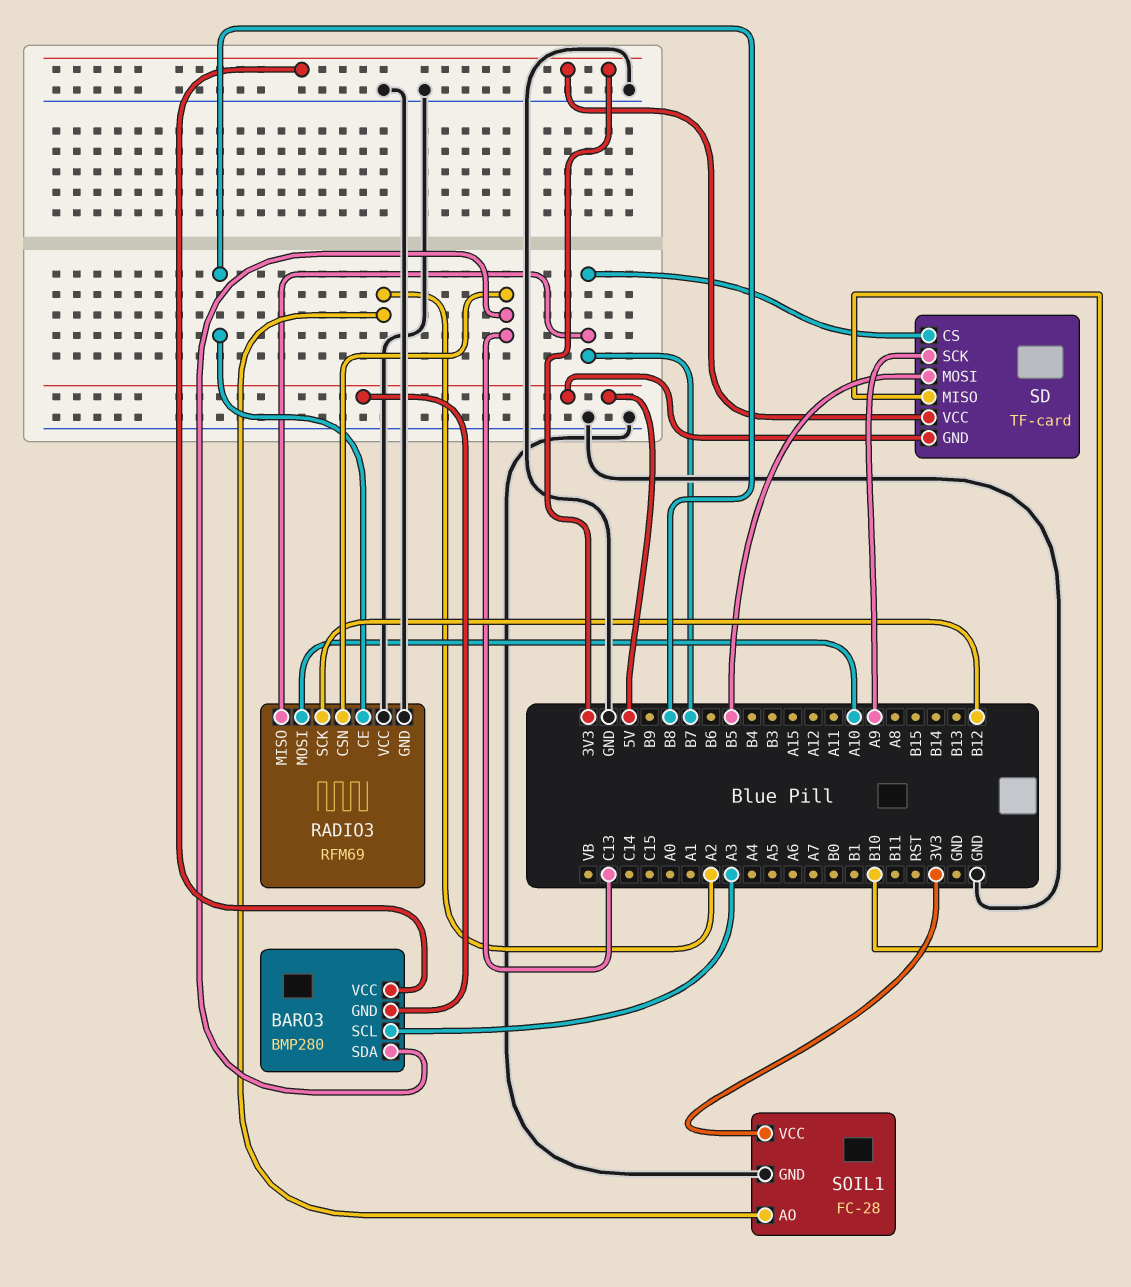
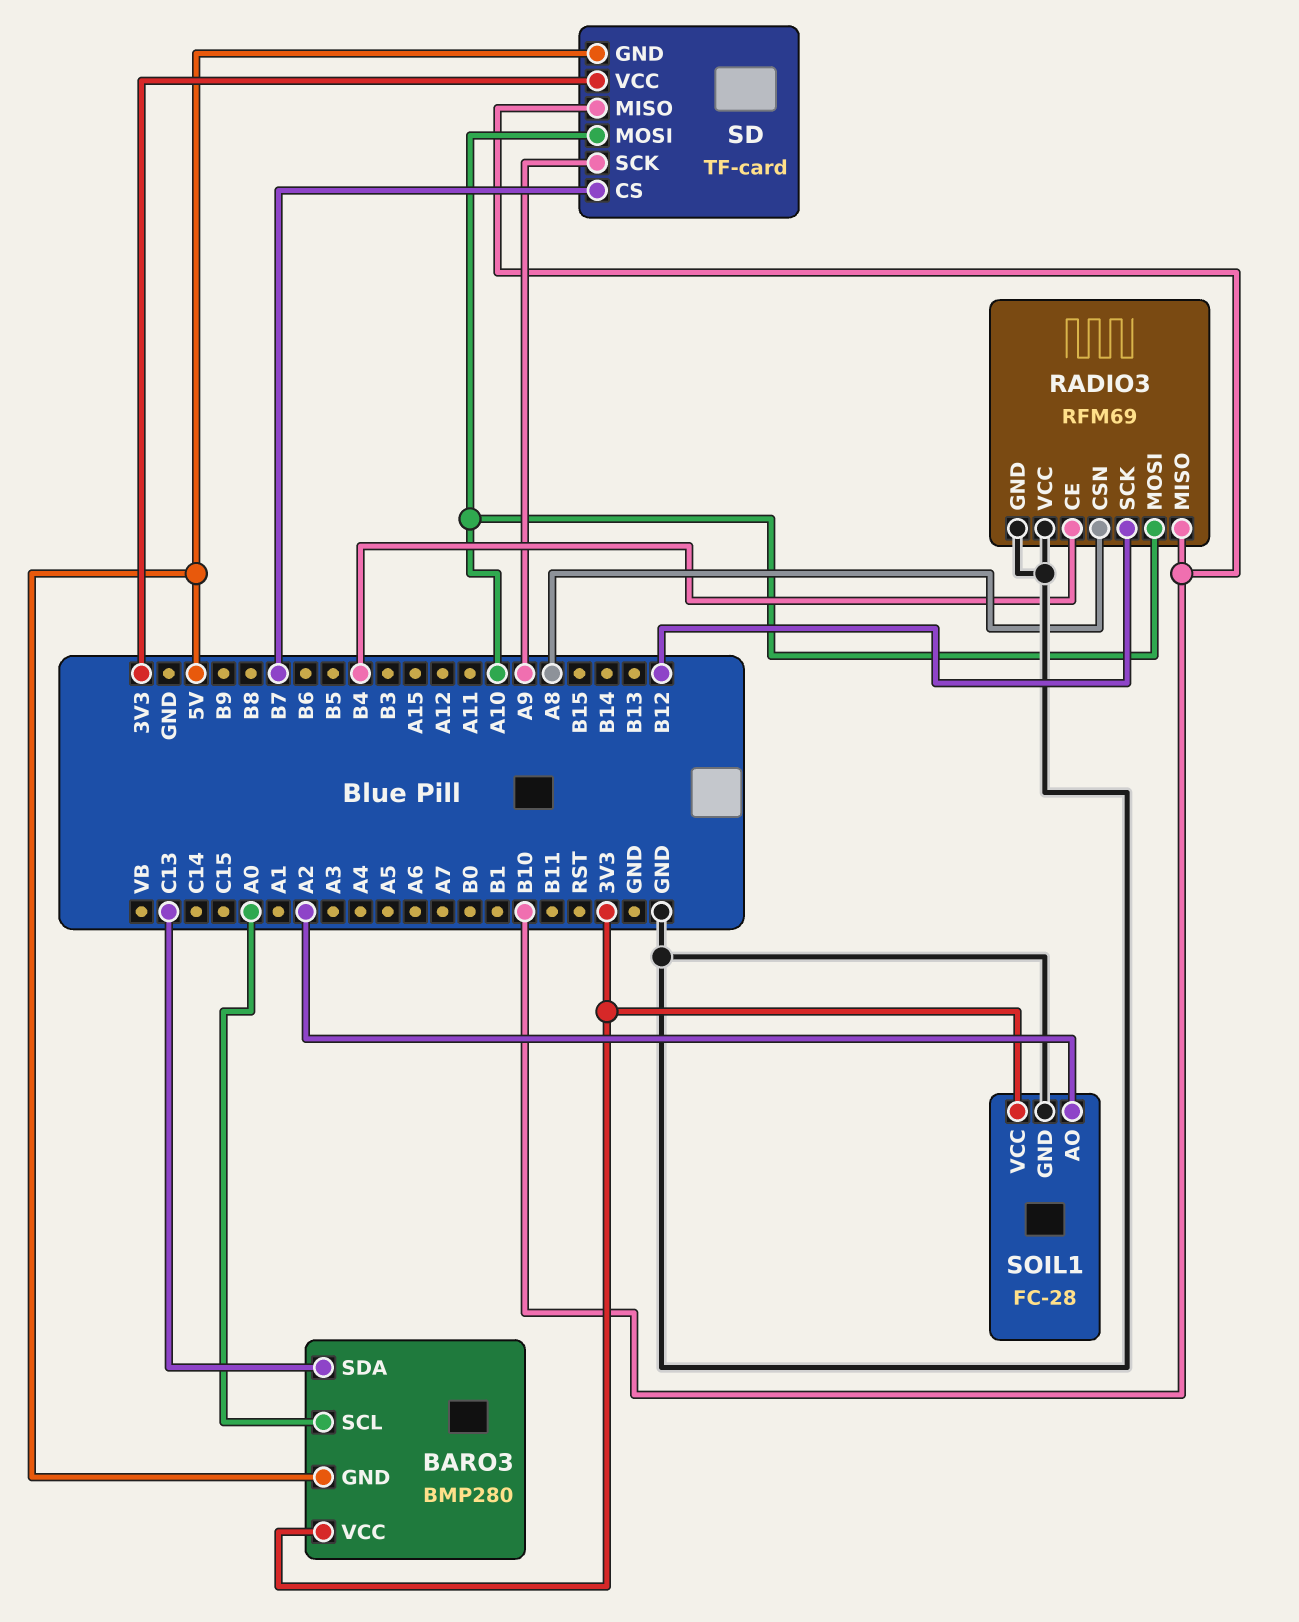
BARO3 pin SCL: A3 -> A0
RADIO3 pin CE: B8 -> B4
RADIO3 pin CSN: C13 -> A8
RADIO3 pin MISO: B7 -> B10
SD pin MOSI: B5 -> A10

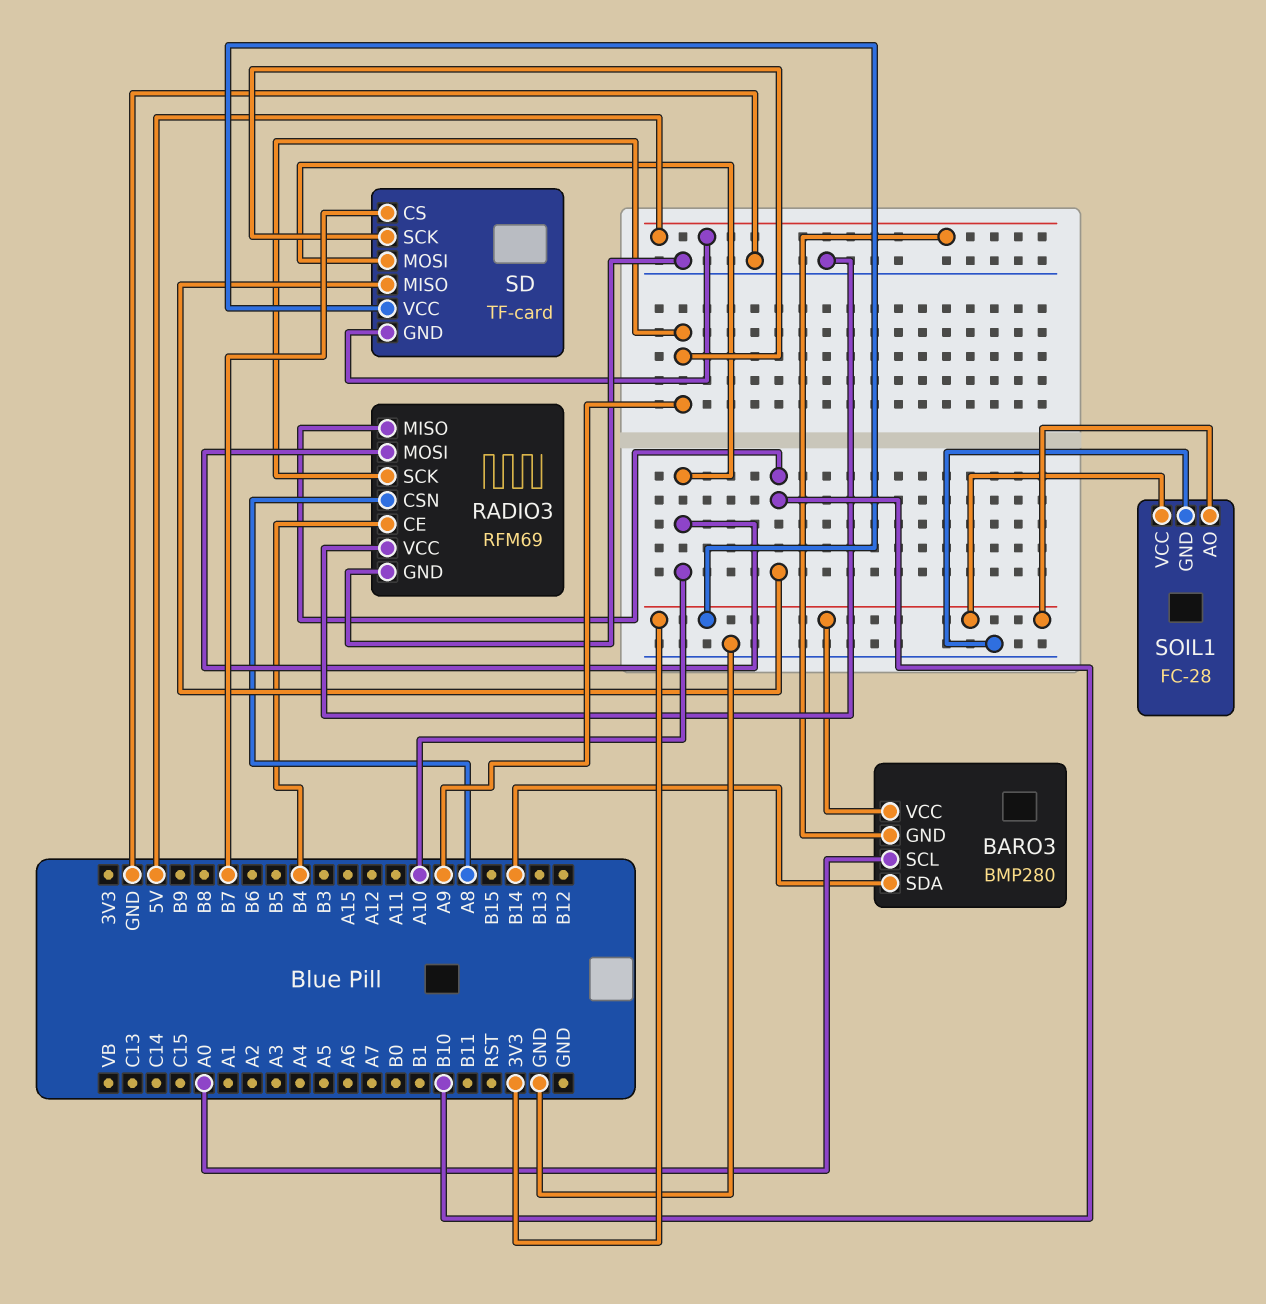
BARO3 pin SDA: C13 -> B14
RADIO3 pin SCK: B12 -> A9
SOIL1 pin AO: A2 -> 3V3

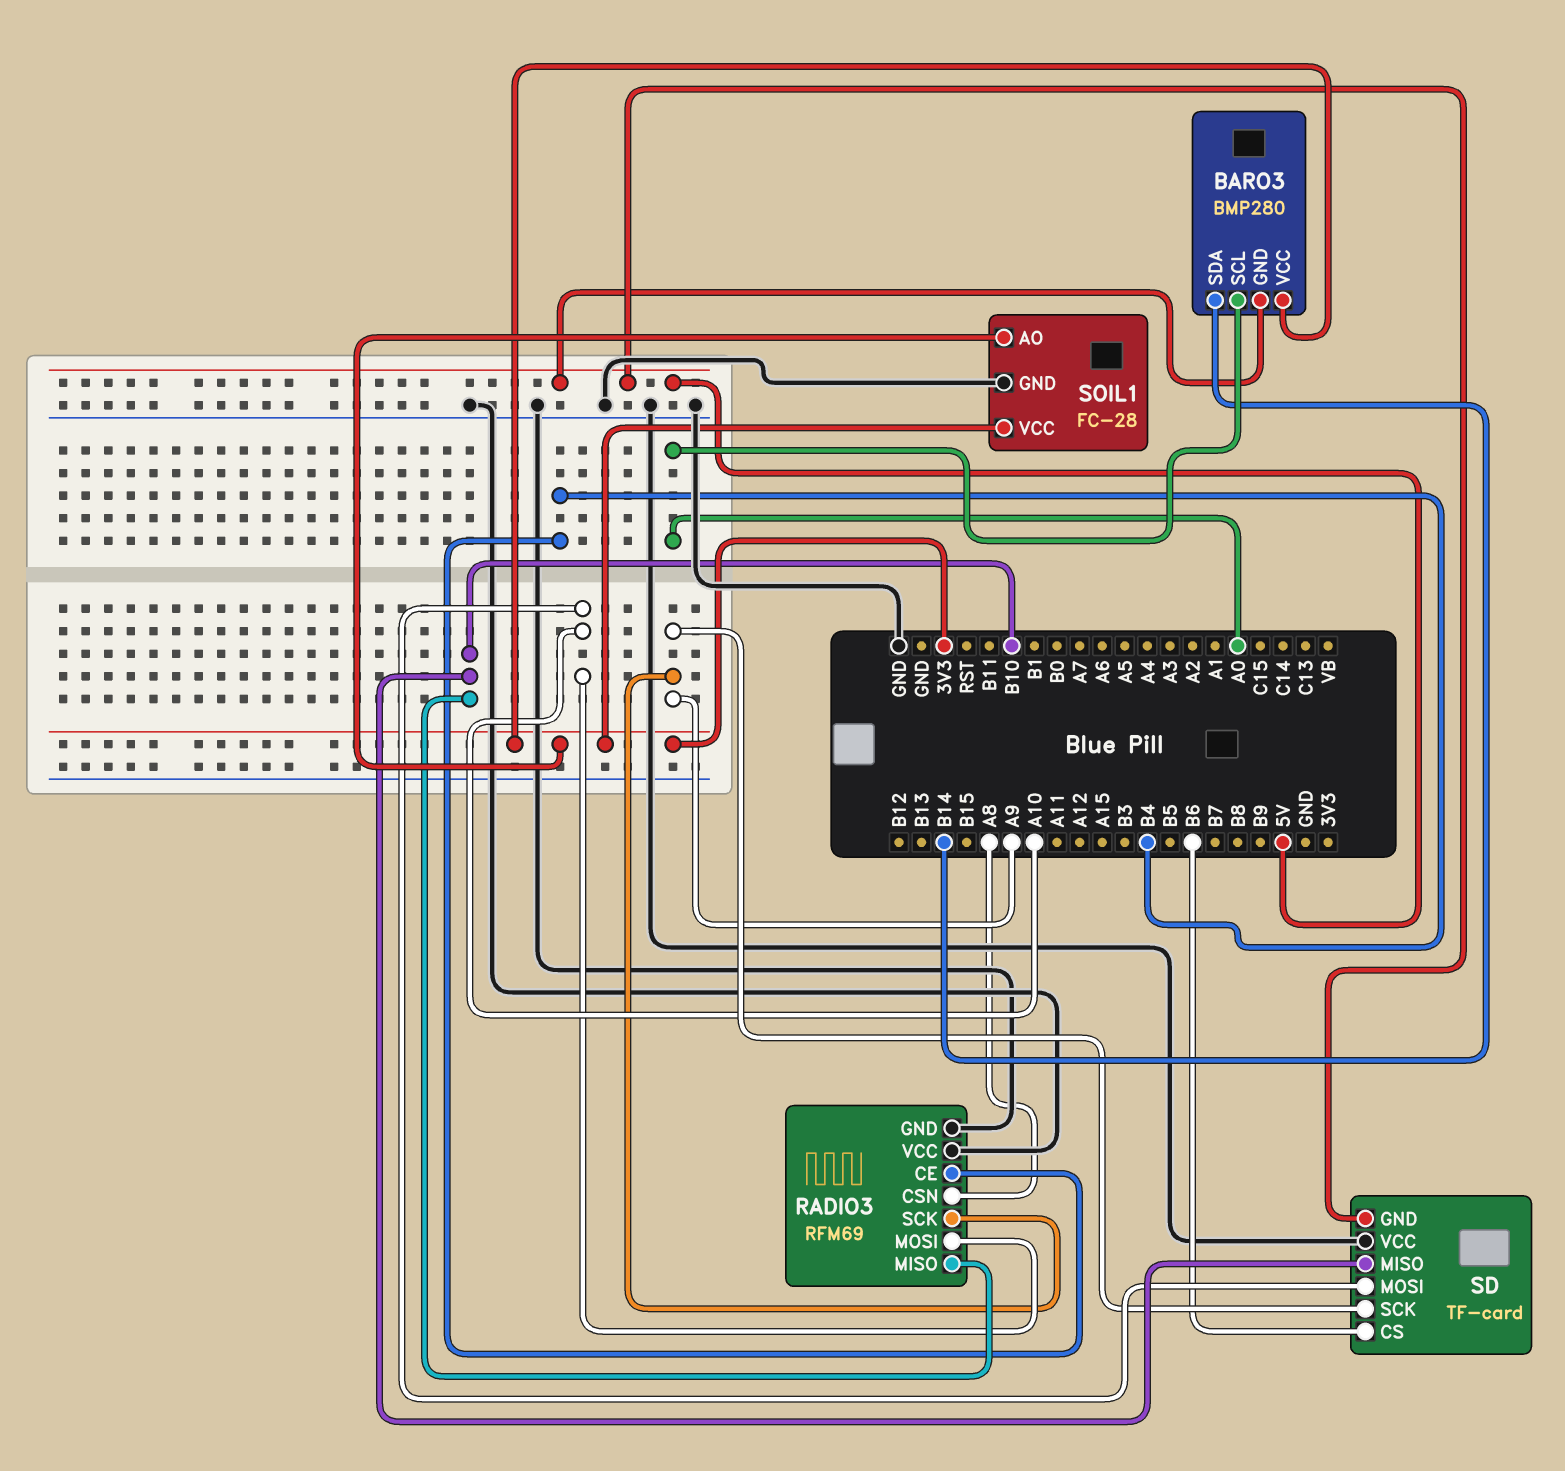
SD pin CS: B7 -> B6
SD pin VCC: 3V3 -> GND

